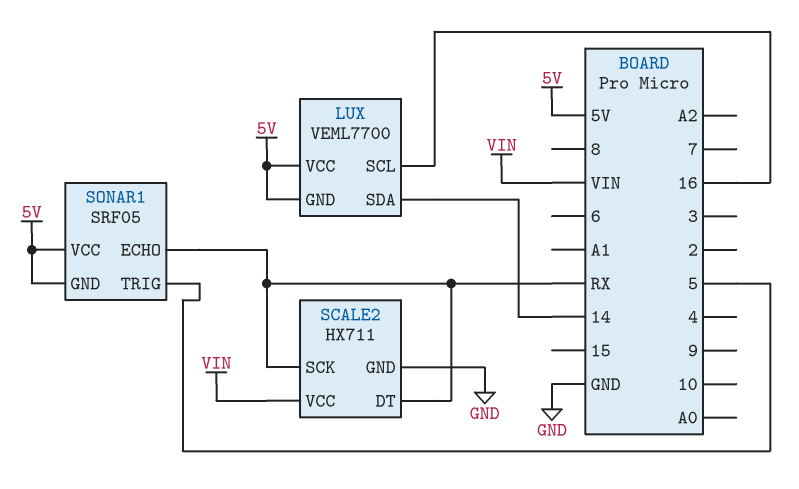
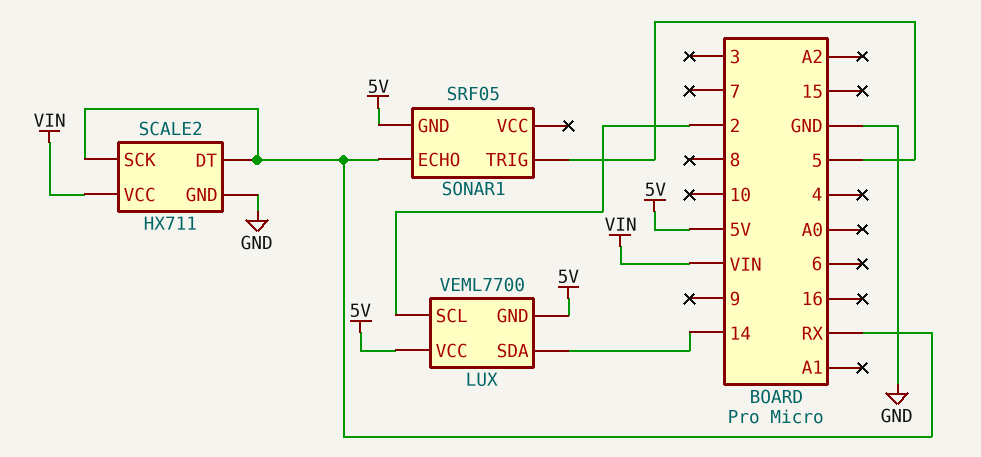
LUX pin SCL: 16 -> 2
SONAR1 pin VCC: 5V -> none

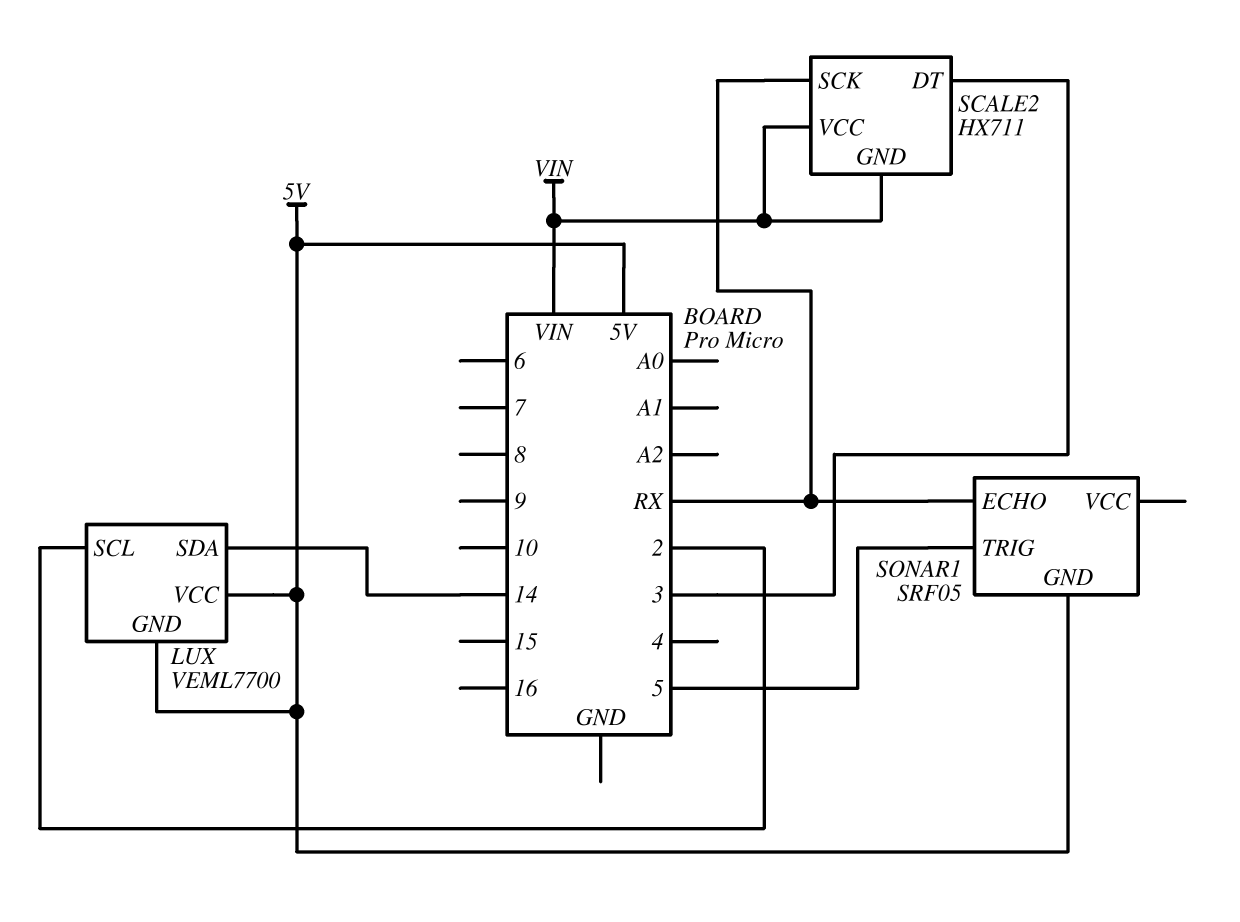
SCALE2 pin DT: RX -> 3
SCALE2 pin GND: GND -> VIN

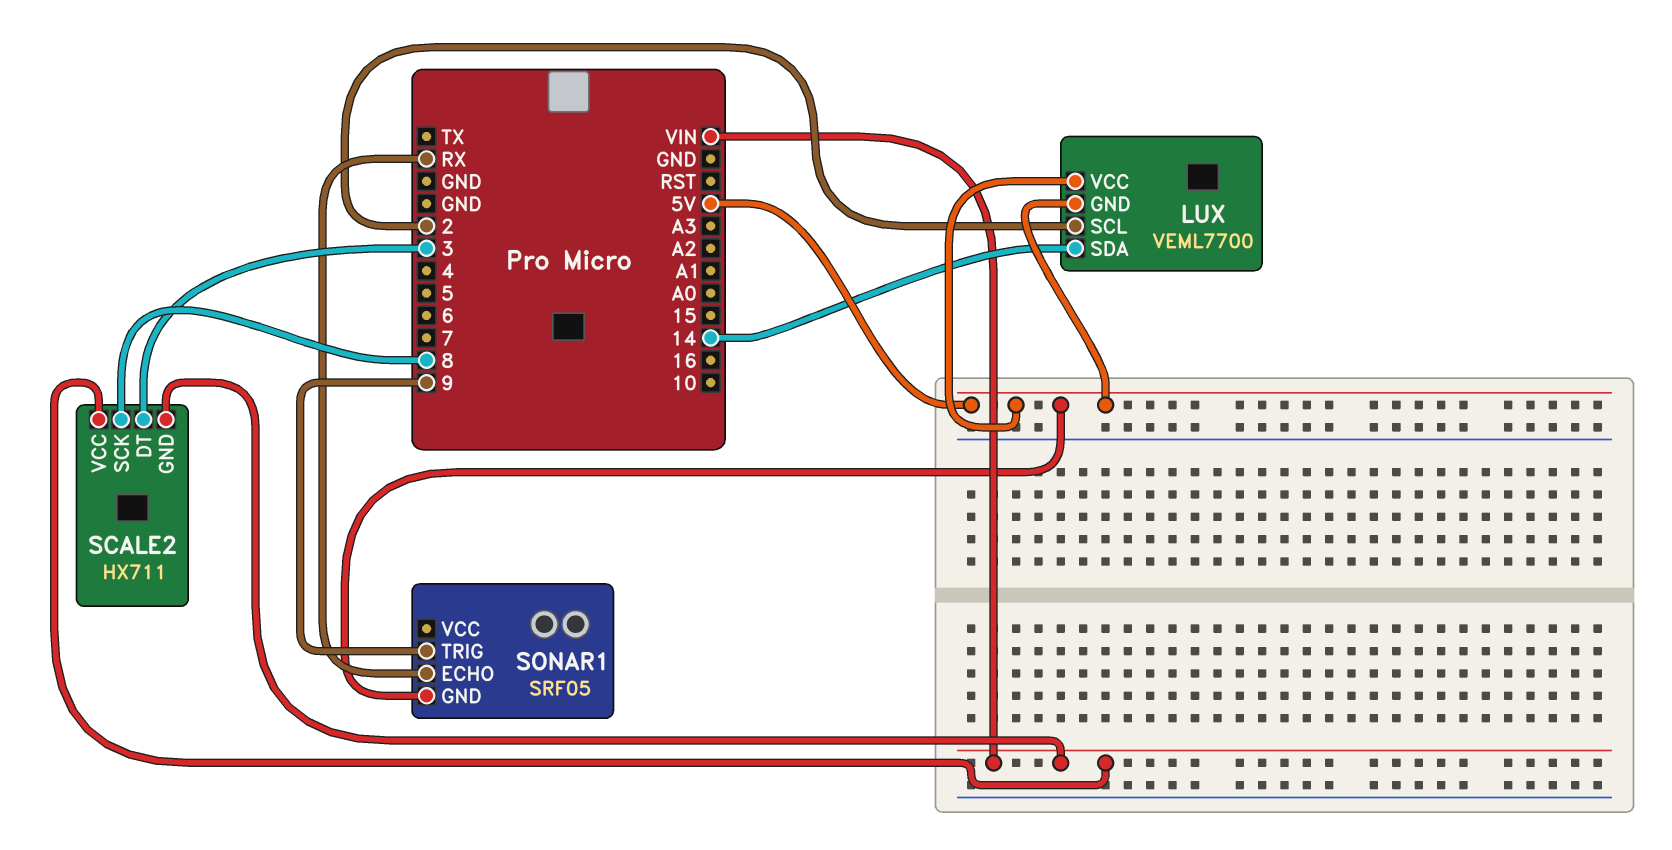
SCALE2 pin SCK: RX -> 8
SONAR1 pin TRIG: 5 -> 9

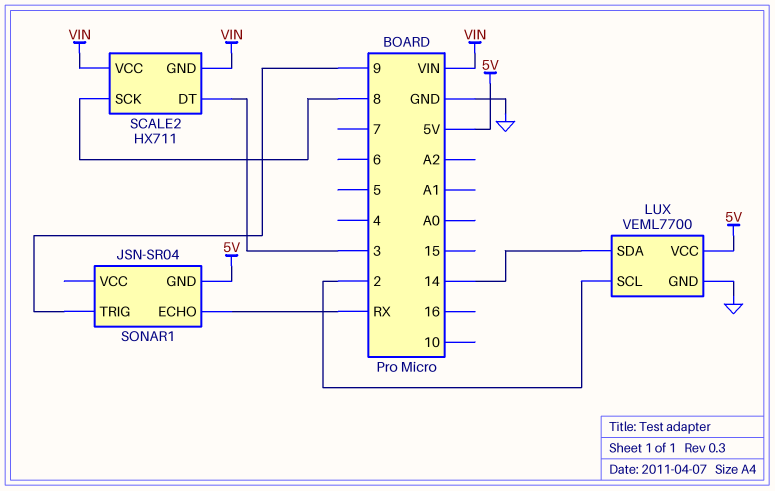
LUX pin GND: 5V -> GND
SONAR1: SRF05 -> JSN-SR04

